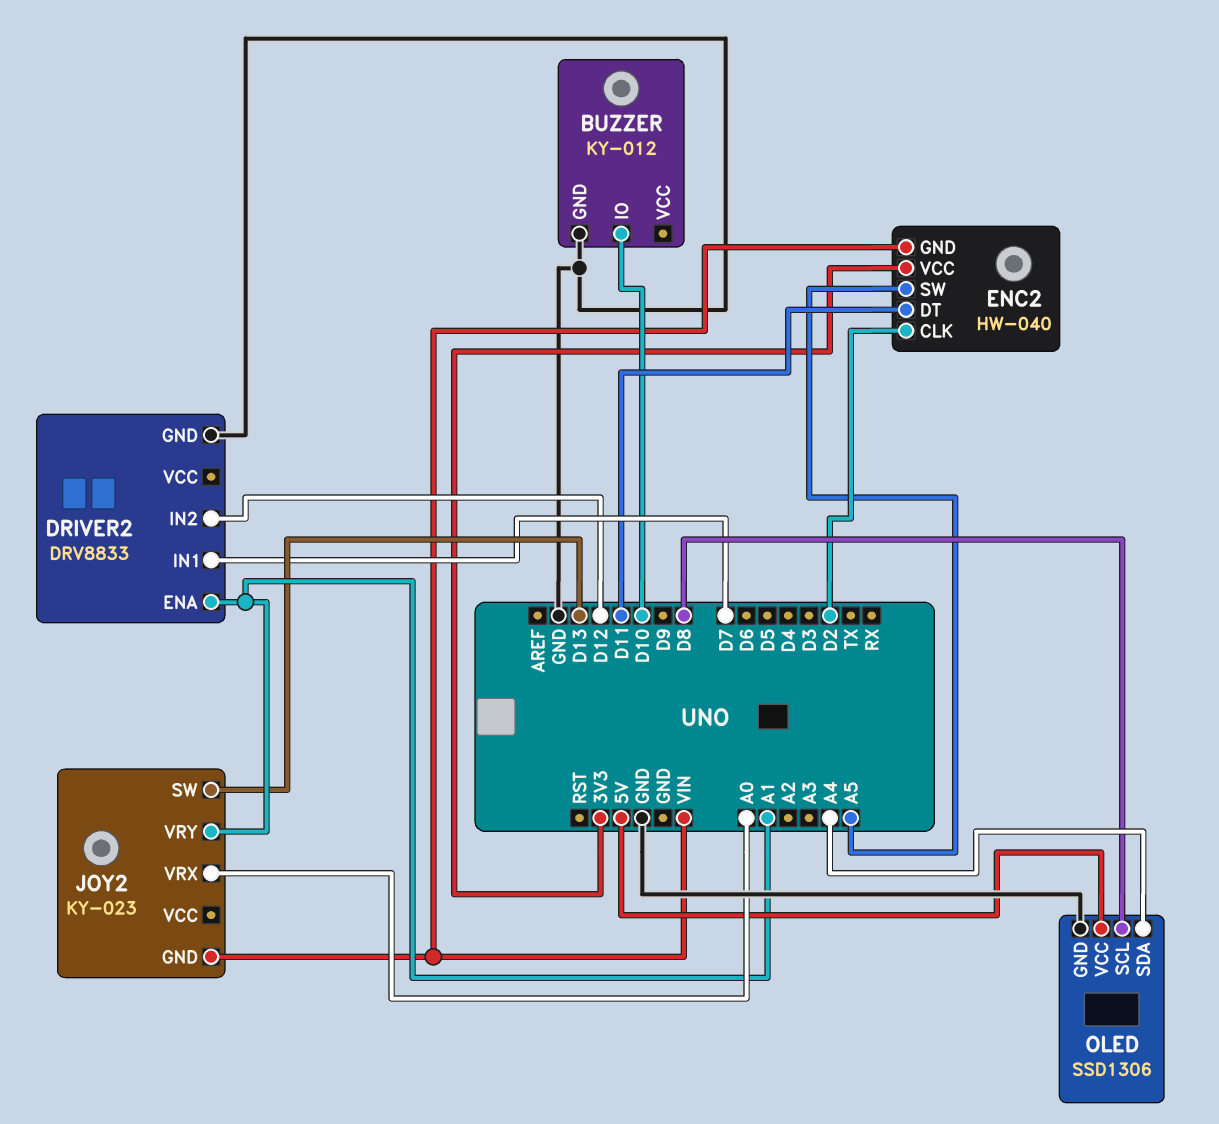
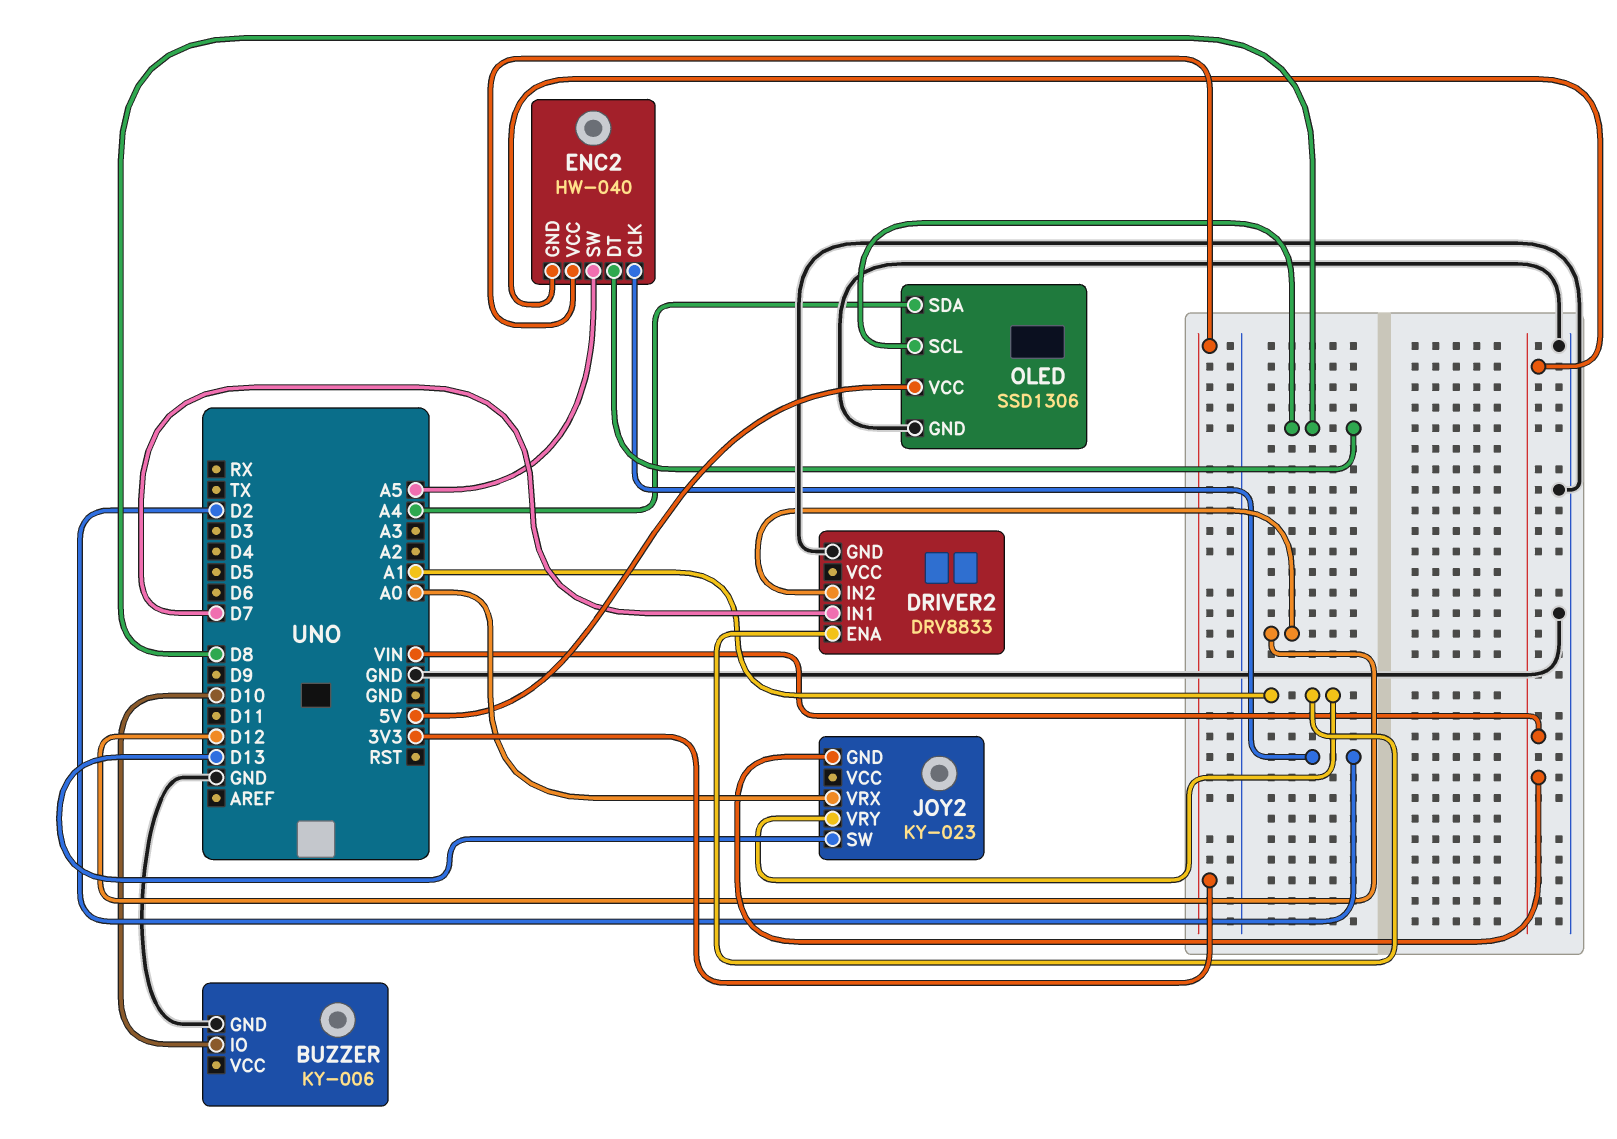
BUZZER: KY-012 -> KY-006
ENC2 pin DT: D11 -> D8

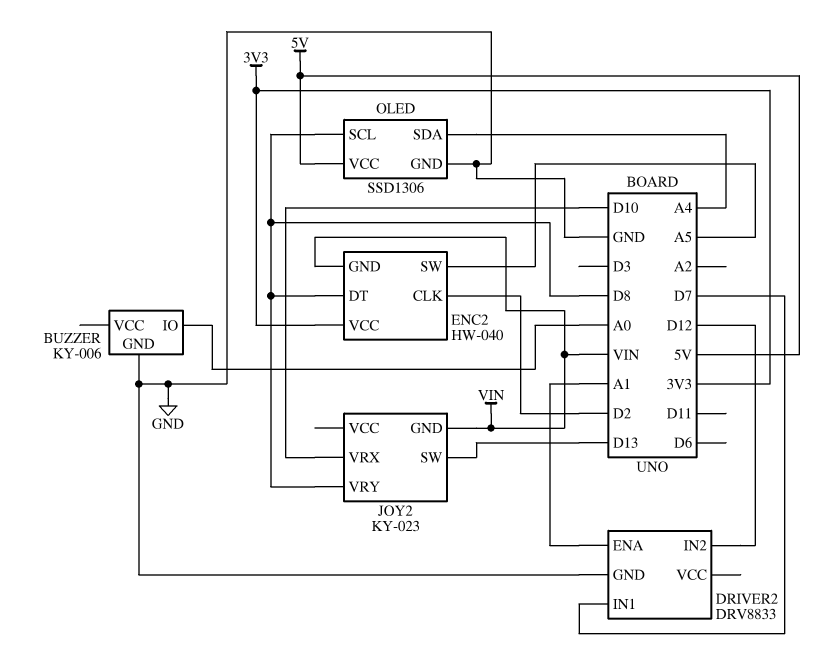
BUZZER pin IO: D10 -> A0
JOY2 pin VRX: A0 -> D10
JOY2 pin VRY: A1 -> D8

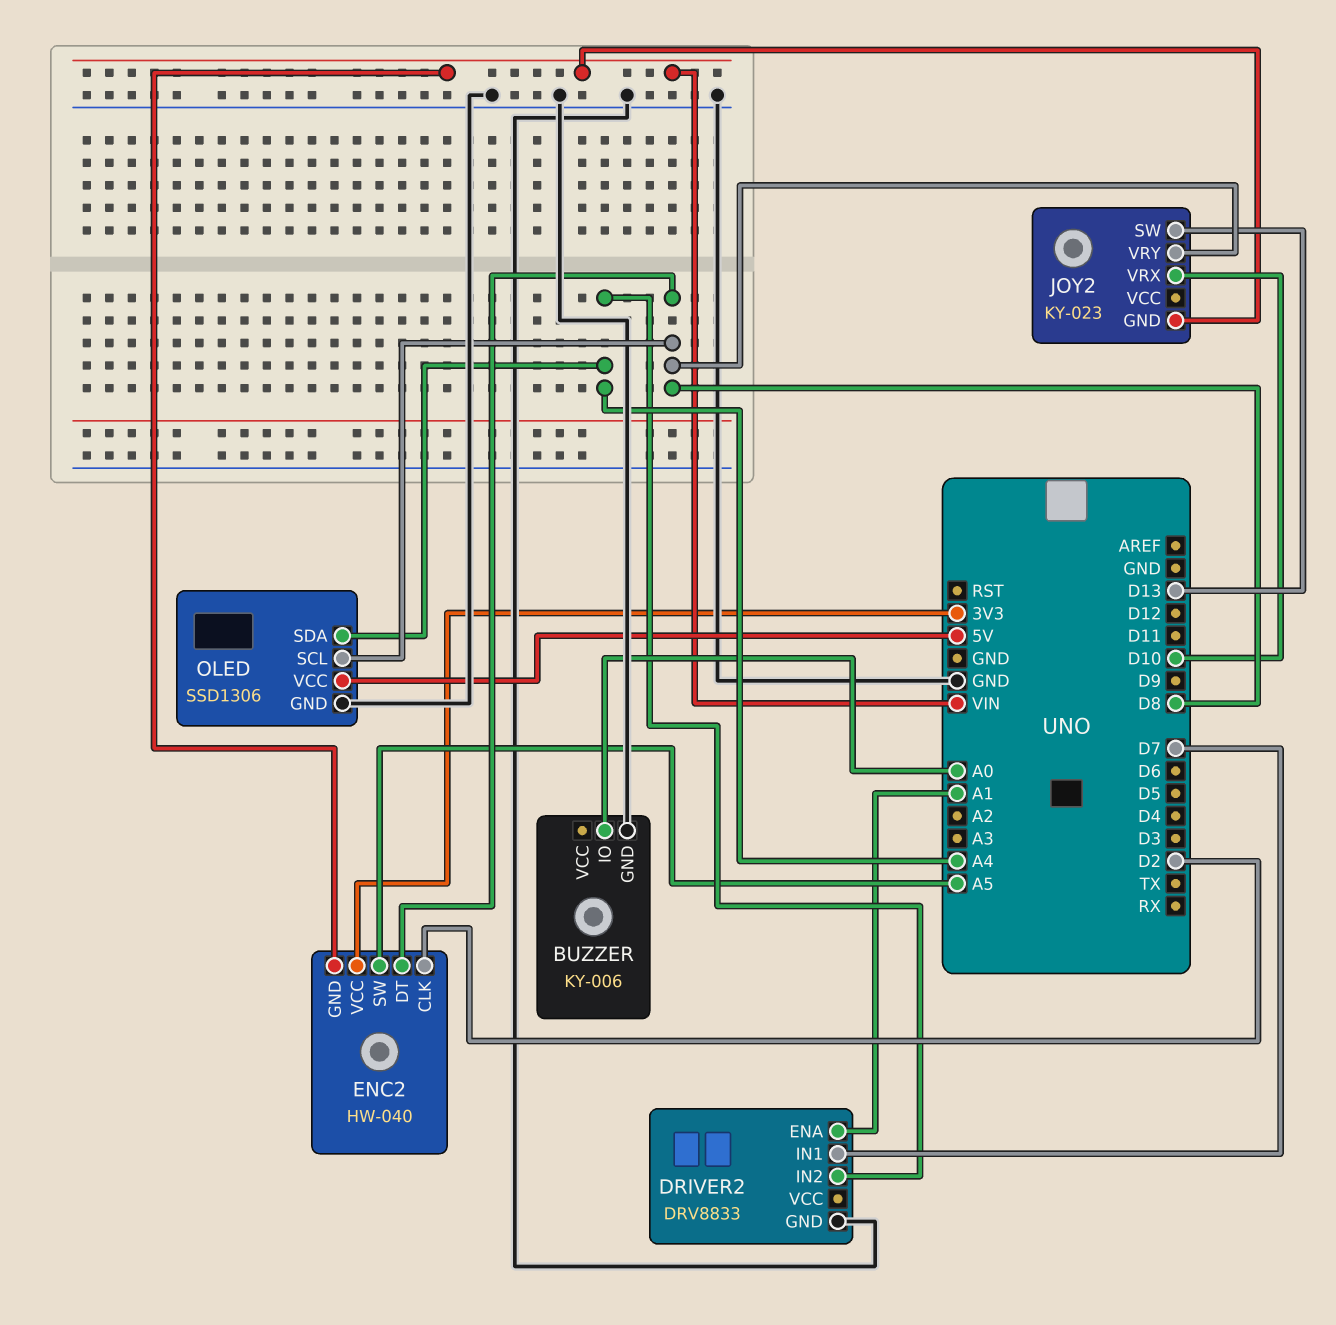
DRIVER2 pin IN2: D12 -> A4

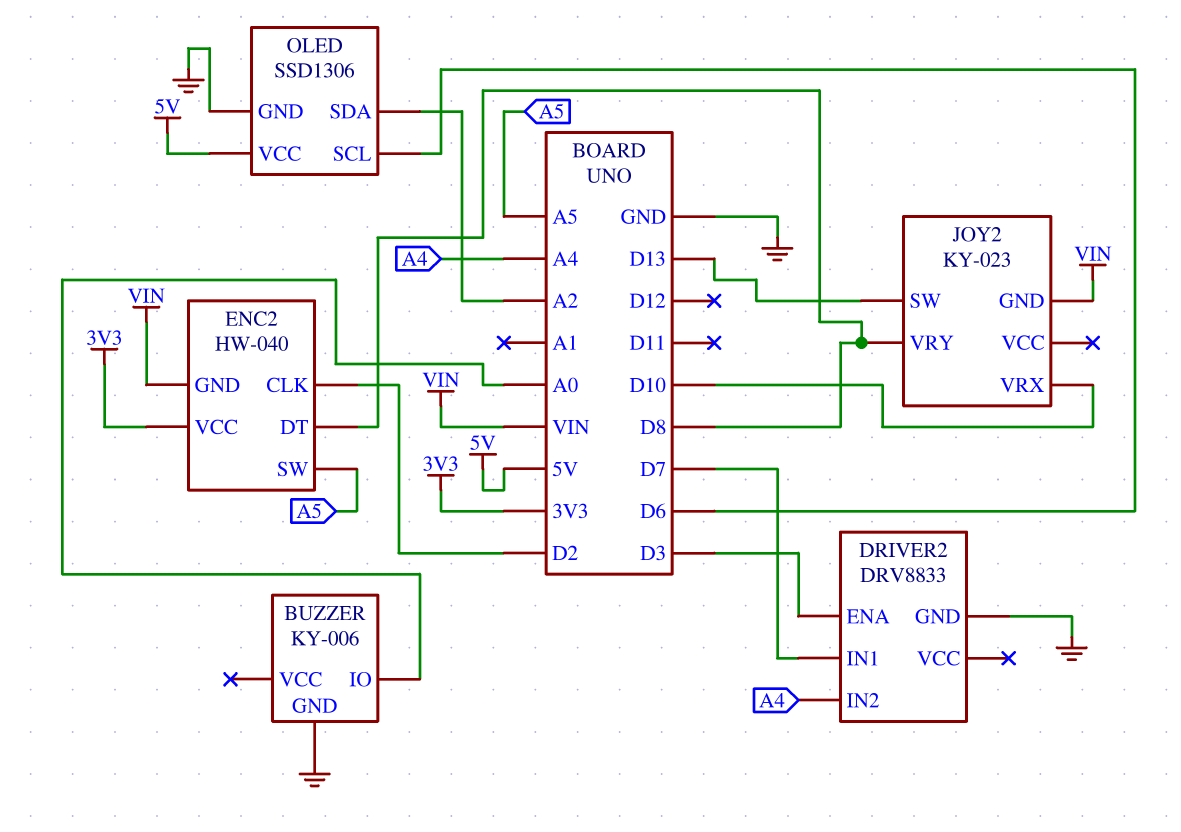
DRIVER2 pin ENA: A1 -> D3
OLED pin SCL: D8 -> D6
OLED pin SDA: A4 -> A2

